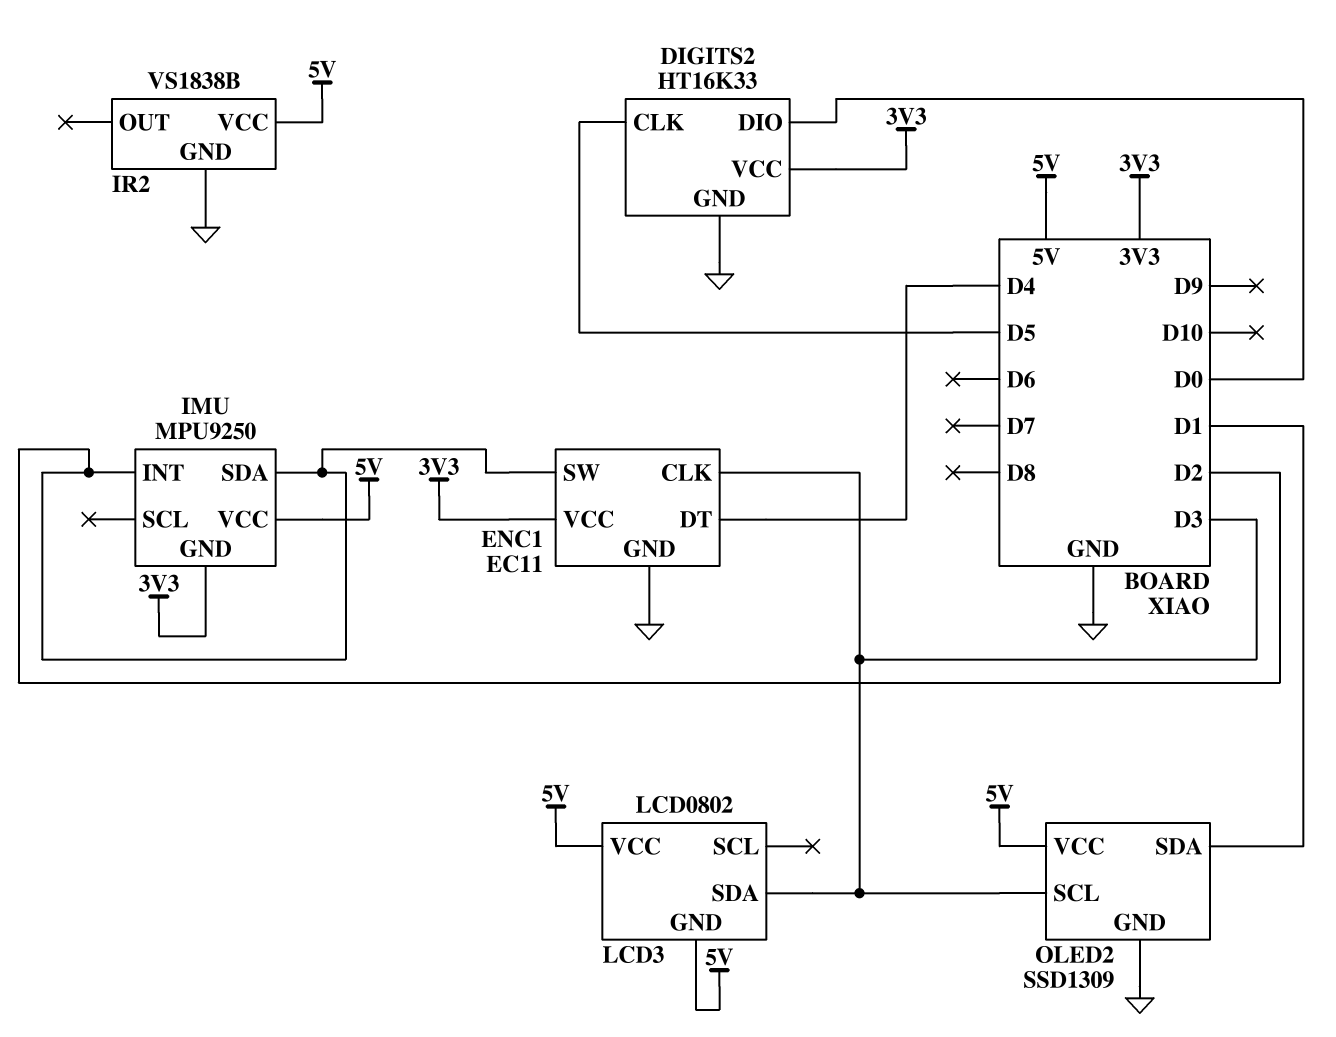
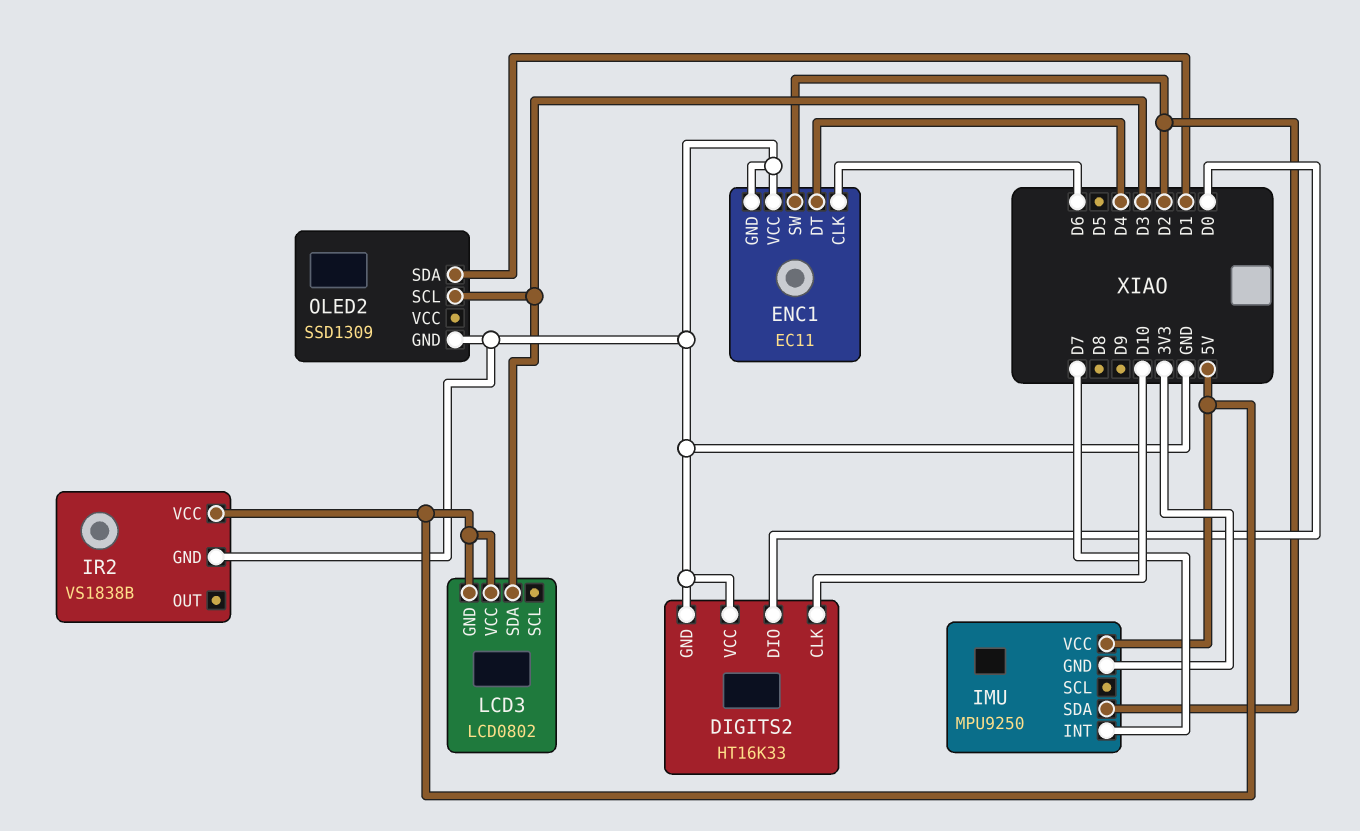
DIGITS2 pin CLK: D5 -> D10
DIGITS2 pin VCC: 3V3 -> GND
ENC1 pin CLK: D3 -> D6
ENC1 pin VCC: 3V3 -> GND
IMU pin INT: D2 -> D7
OLED2 pin VCC: 5V -> none

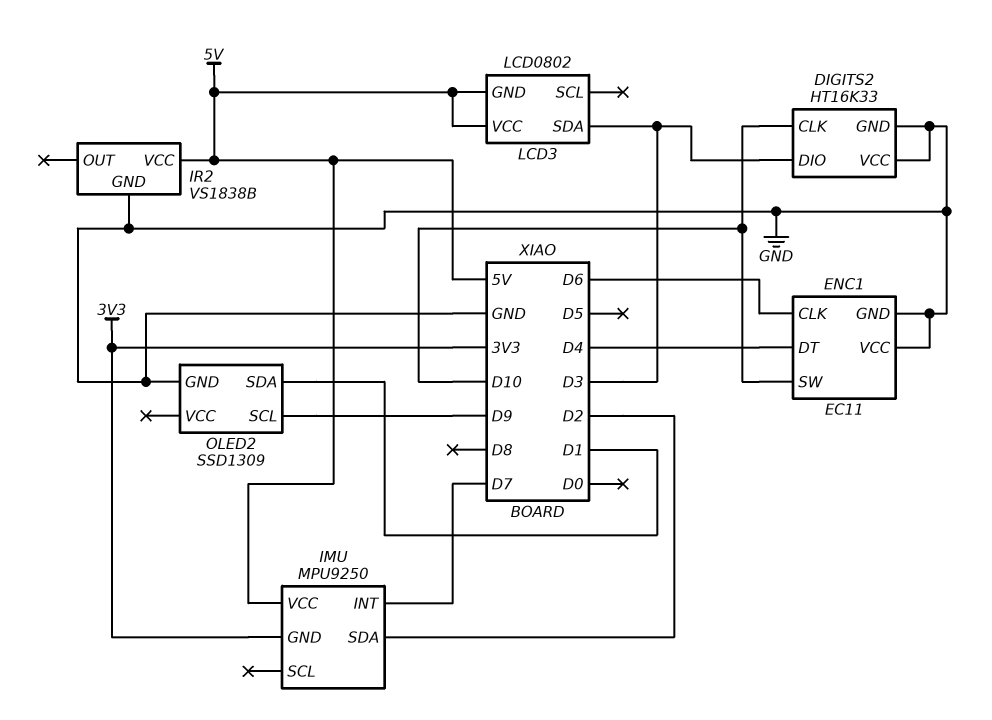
DIGITS2 pin DIO: D0 -> D3
ENC1 pin SW: D2 -> D10
OLED2 pin SCL: D3 -> D9

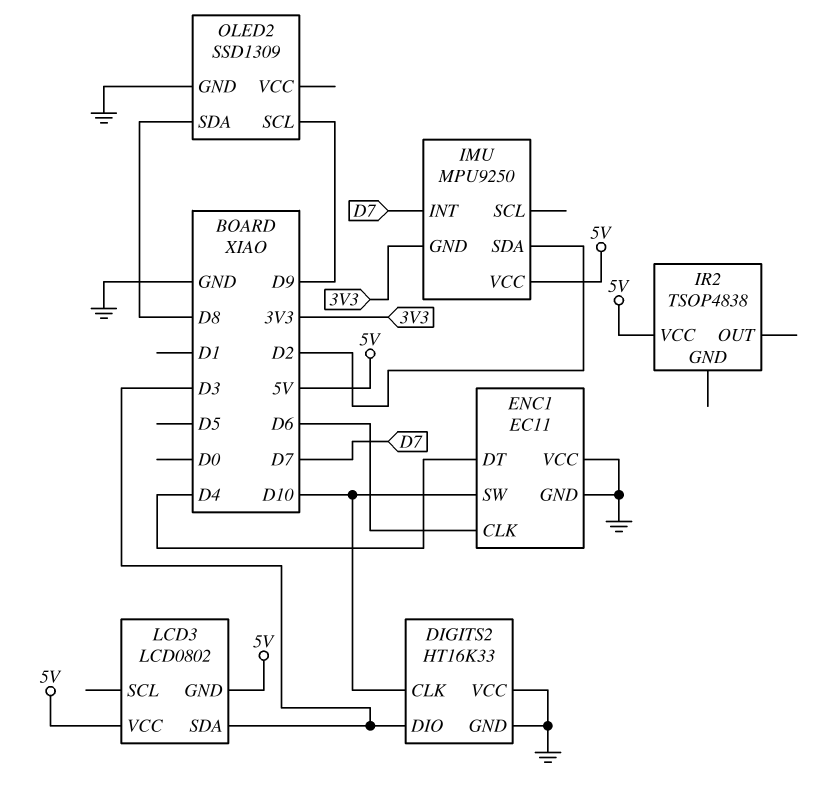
IR2: VS1838B -> TSOP4838
IR2 pin GND: GND -> none
OLED2 pin SDA: D1 -> D8

